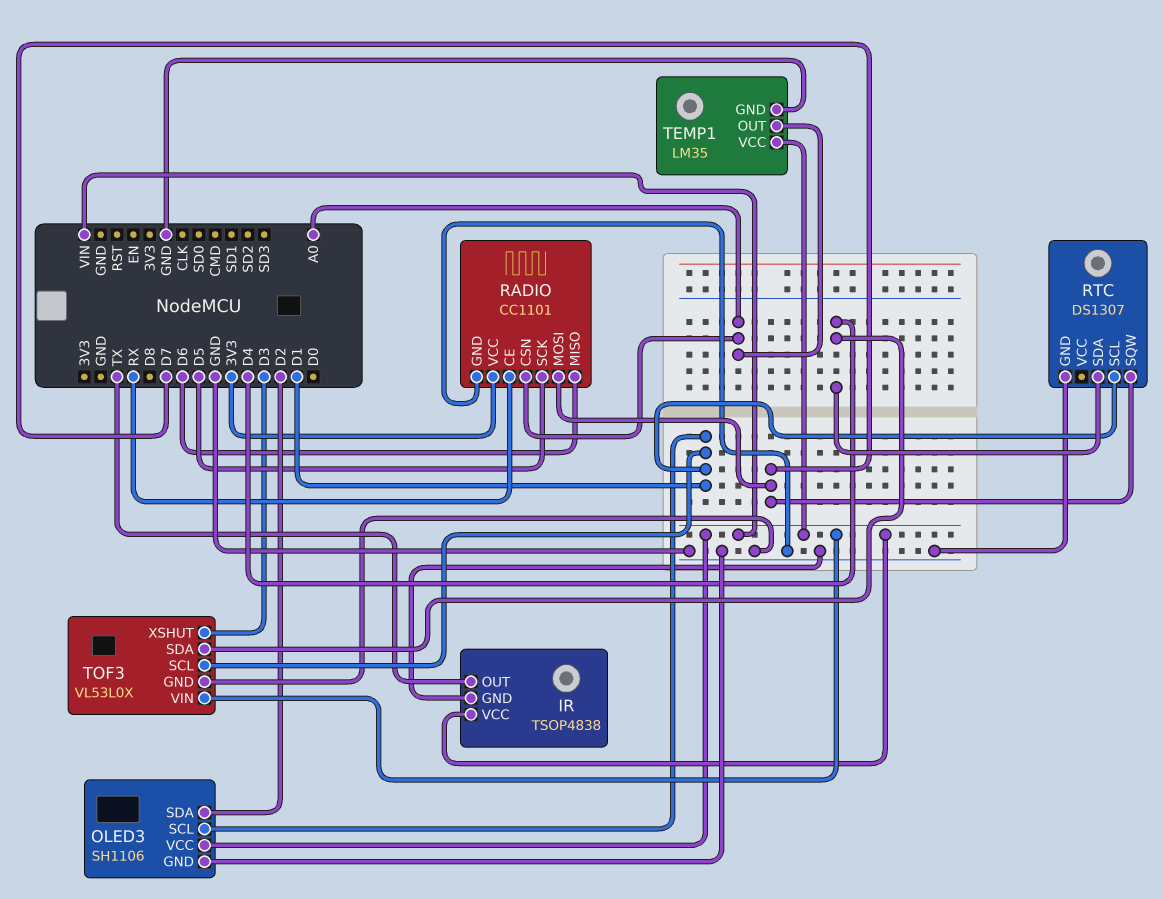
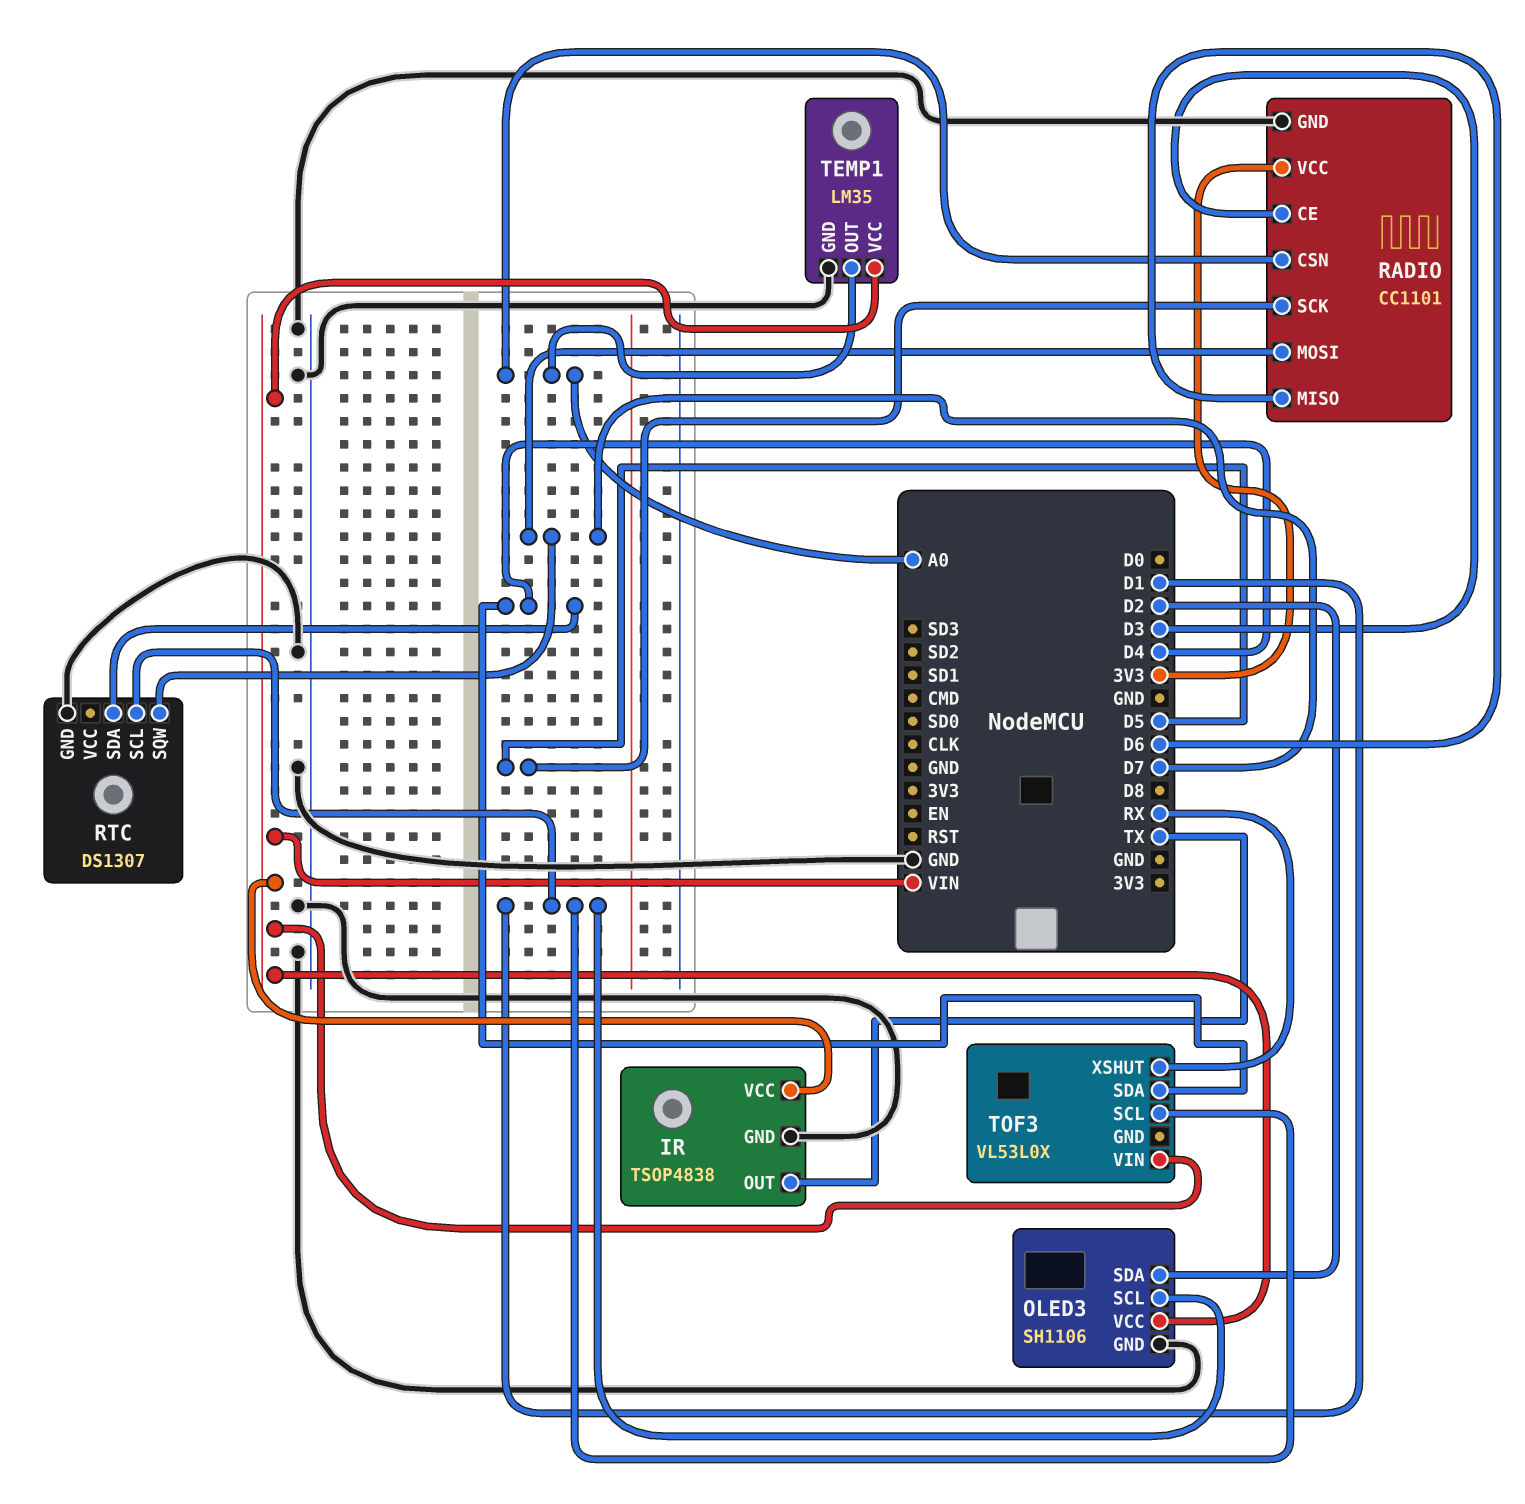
RADIO pin CE: RX -> D3
TOF3 pin GND: GND -> none
TOF3 pin XSHUT: D3 -> RX

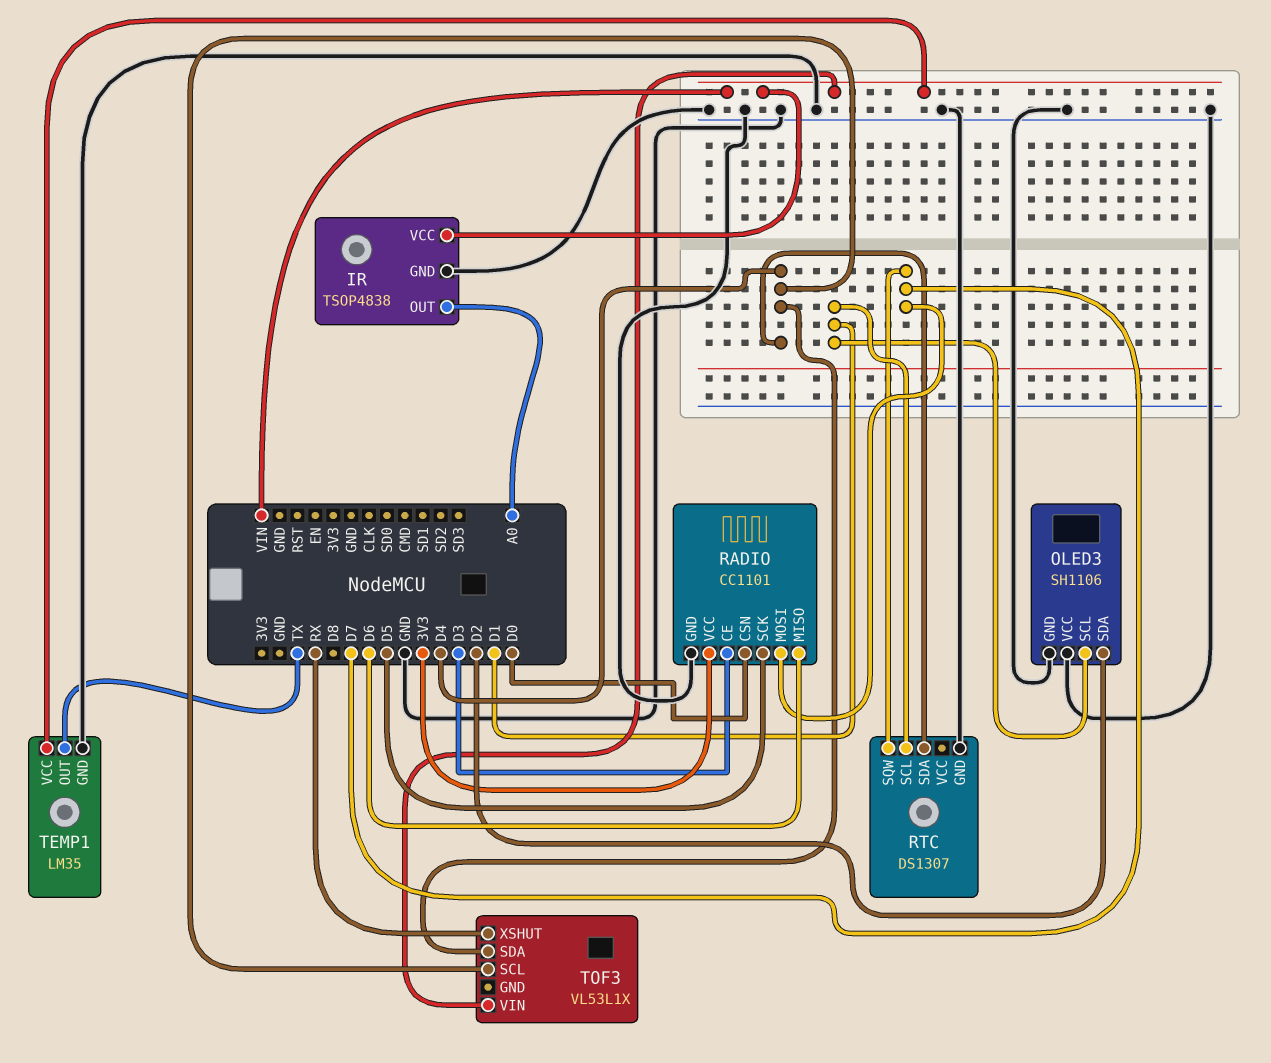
IR pin OUT: TX -> A0
OLED3 pin VCC: VIN -> GND
RADIO pin CSN: A0 -> D0
TEMP1 pin OUT: A0 -> TX
TOF3: VL53L0X -> VL53L1X
TOF3 pin SCL: D1 -> D4

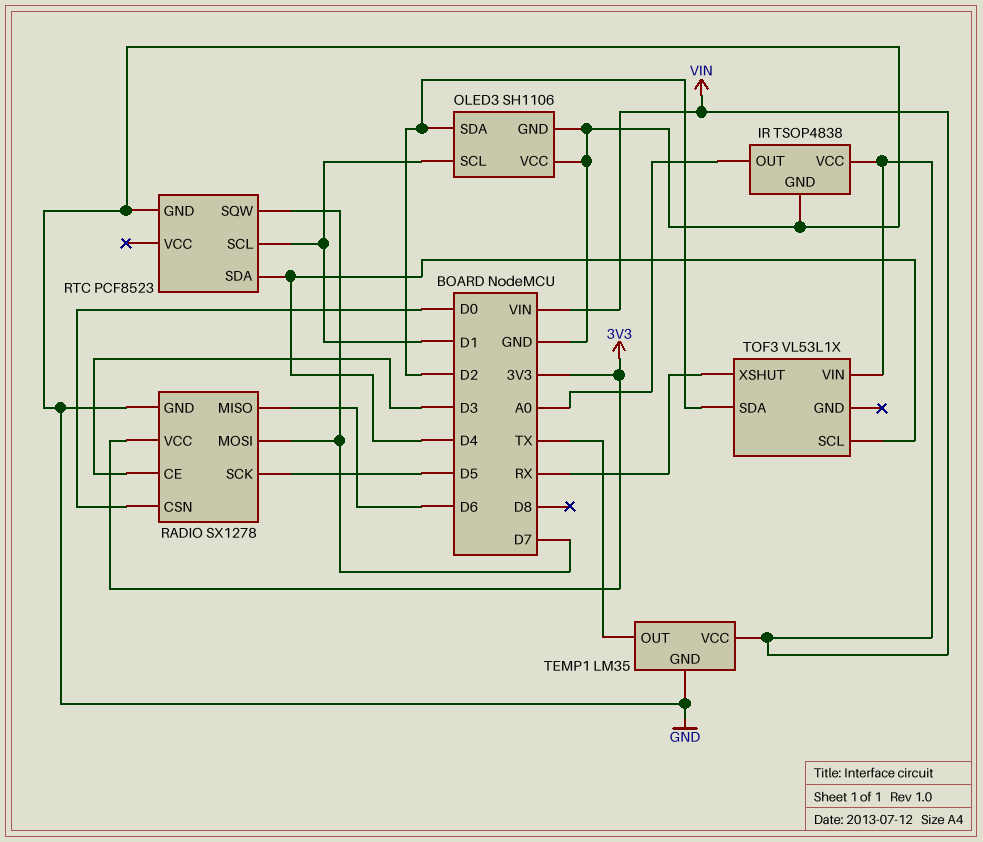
RADIO: CC1101 -> SX1278
RTC: DS1307 -> PCF8523
TOF3 pin SDA: D4 -> D2

